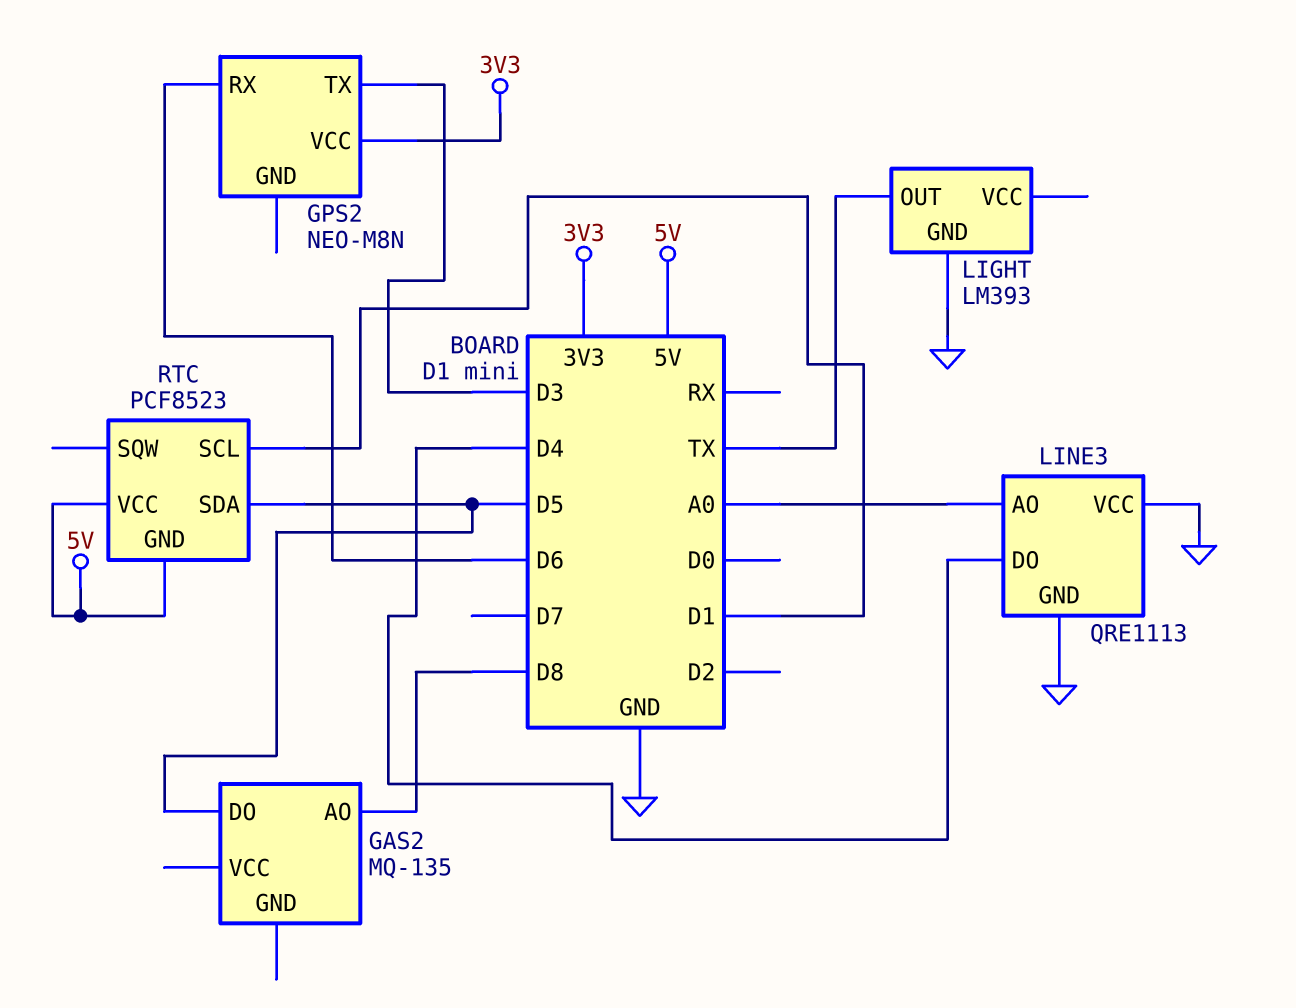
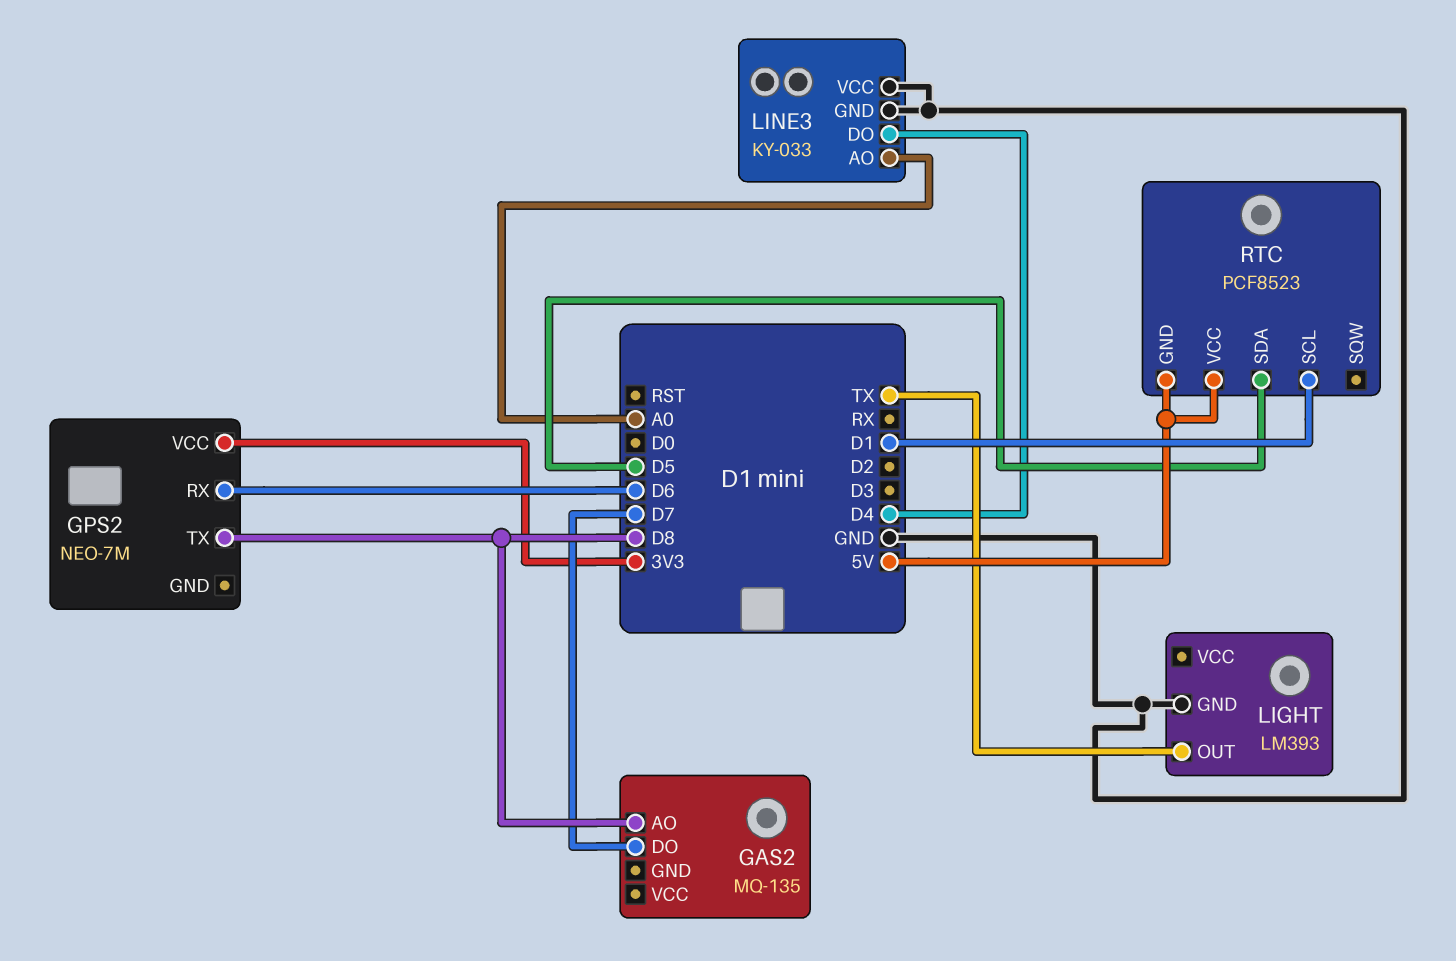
GAS2 pin DO: D5 -> D7
GPS2: NEO-M8N -> NEO-7M
GPS2 pin TX: D3 -> D8
LINE3: QRE1113 -> KY-033

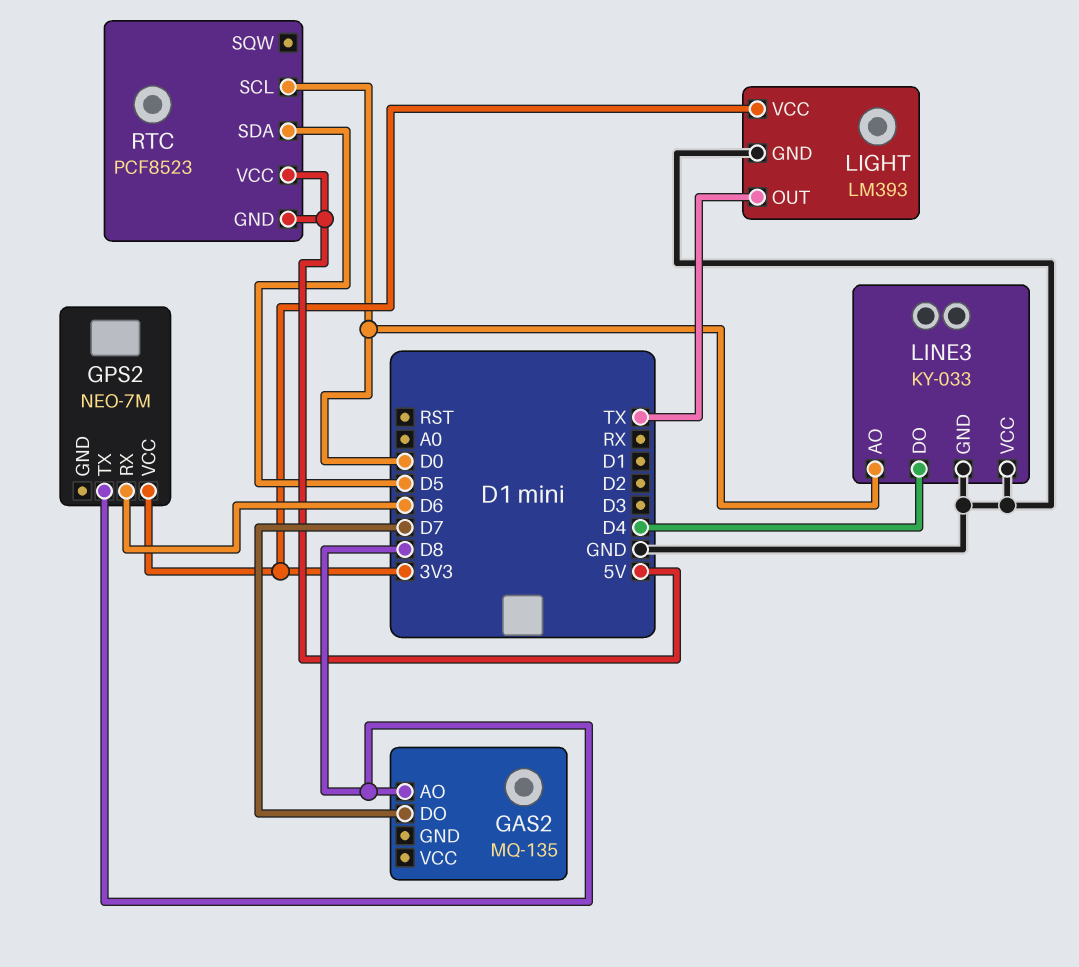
LIGHT pin VCC: none -> 3V3
LINE3 pin AO: A0 -> D0
RTC pin SCL: D1 -> D0

